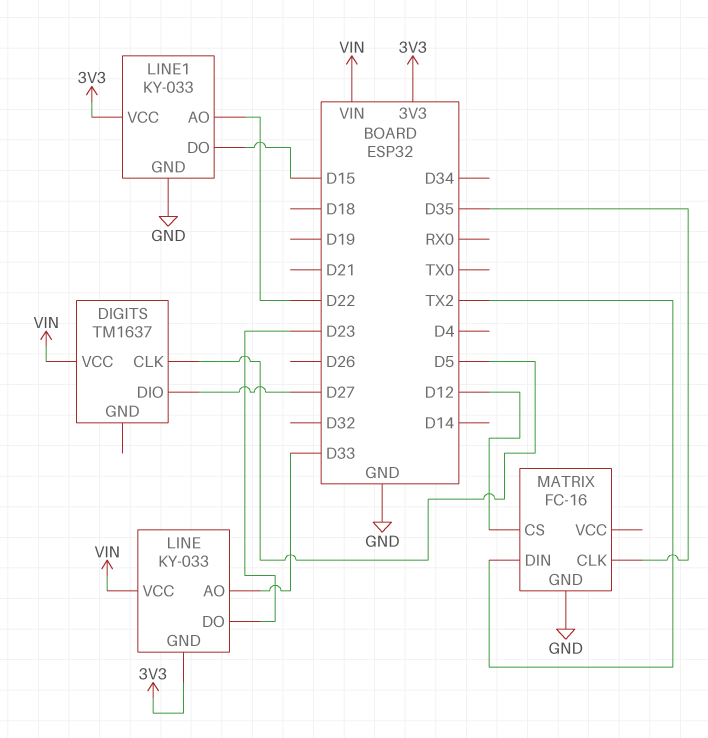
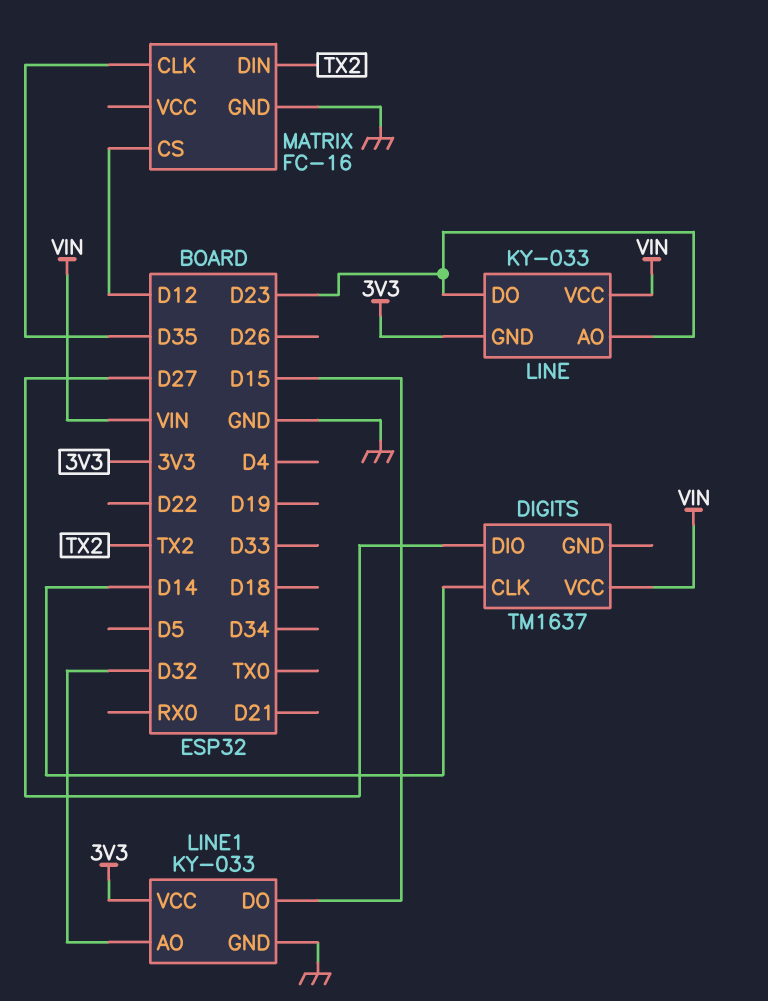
DIGITS pin CLK: D5 -> D14
LINE pin AO: D33 -> D23
LINE1 pin AO: D22 -> D32

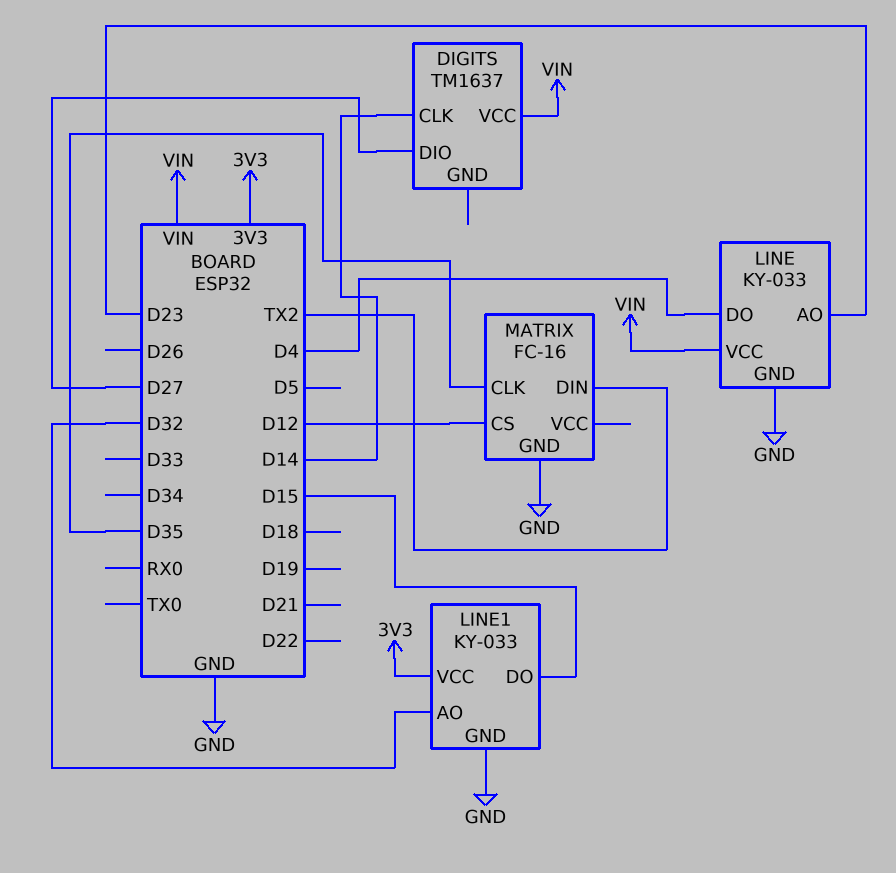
LINE pin DO: D23 -> D4
LINE pin GND: 3V3 -> GND

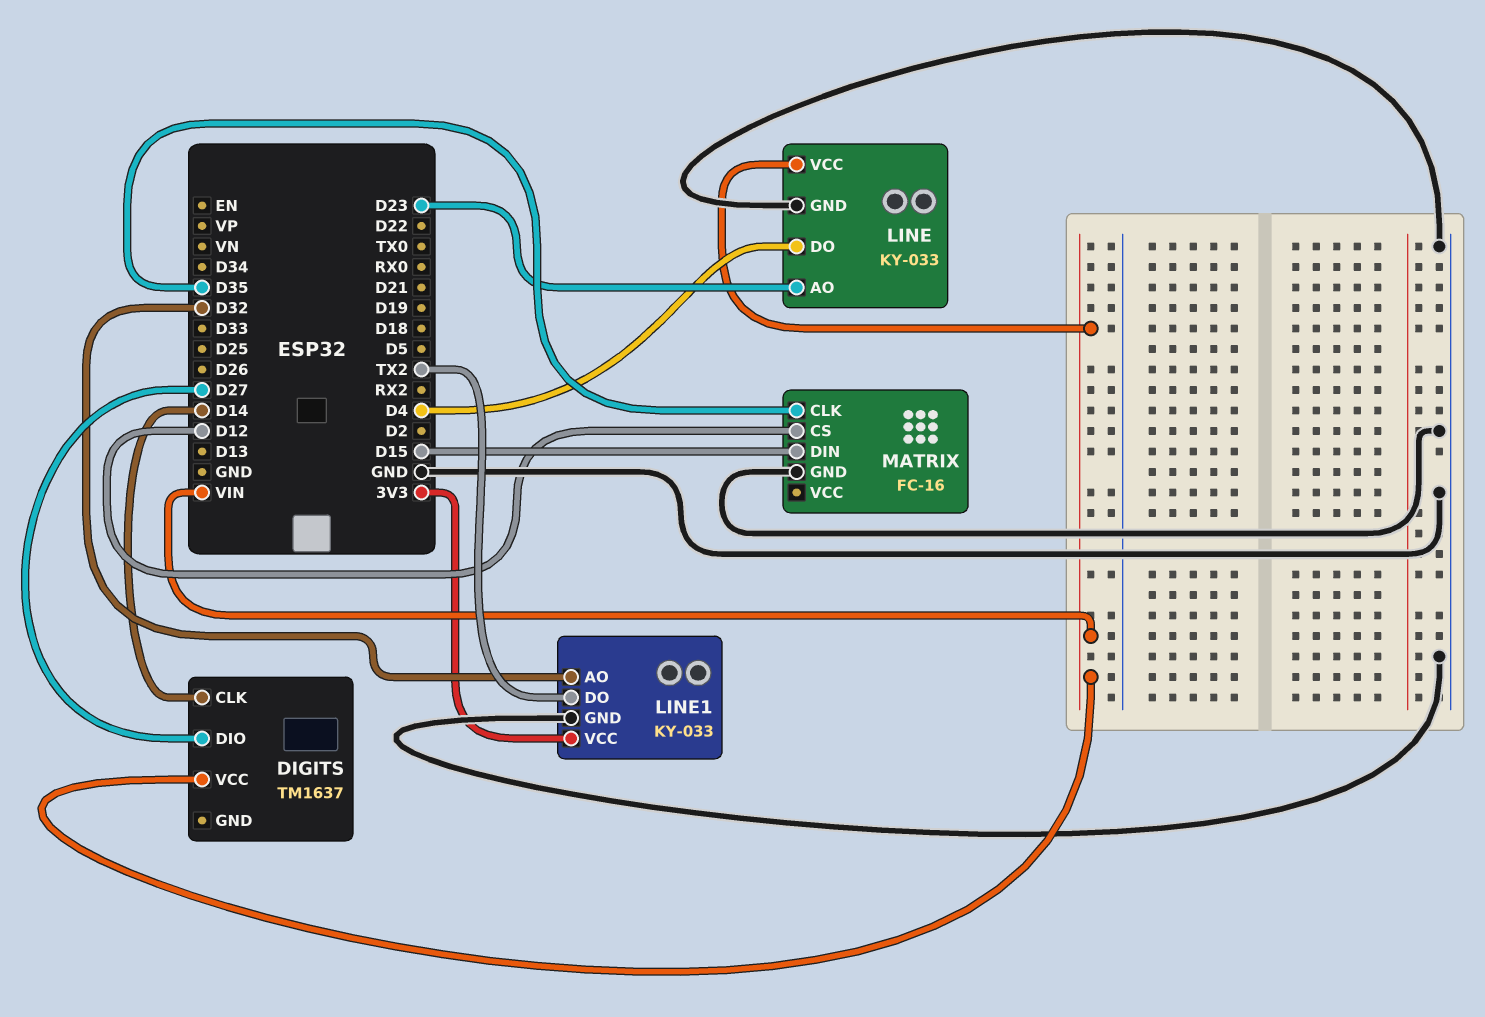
LINE1 pin DO: D15 -> TX2
MATRIX pin DIN: TX2 -> D15

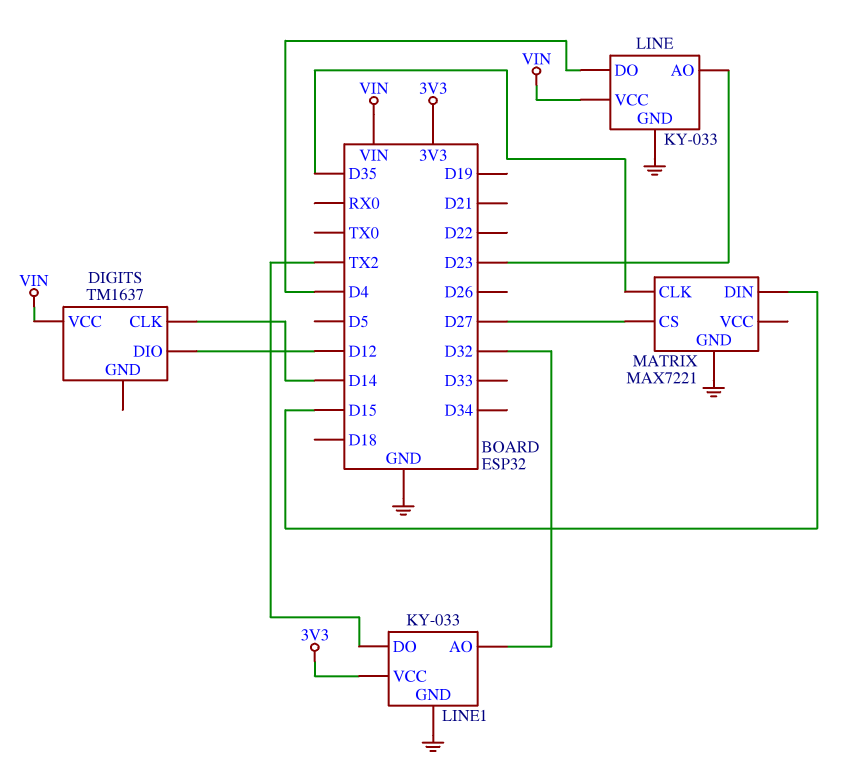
DIGITS pin DIO: D27 -> D12
MATRIX: FC-16 -> MAX7221
MATRIX pin CS: D12 -> D27

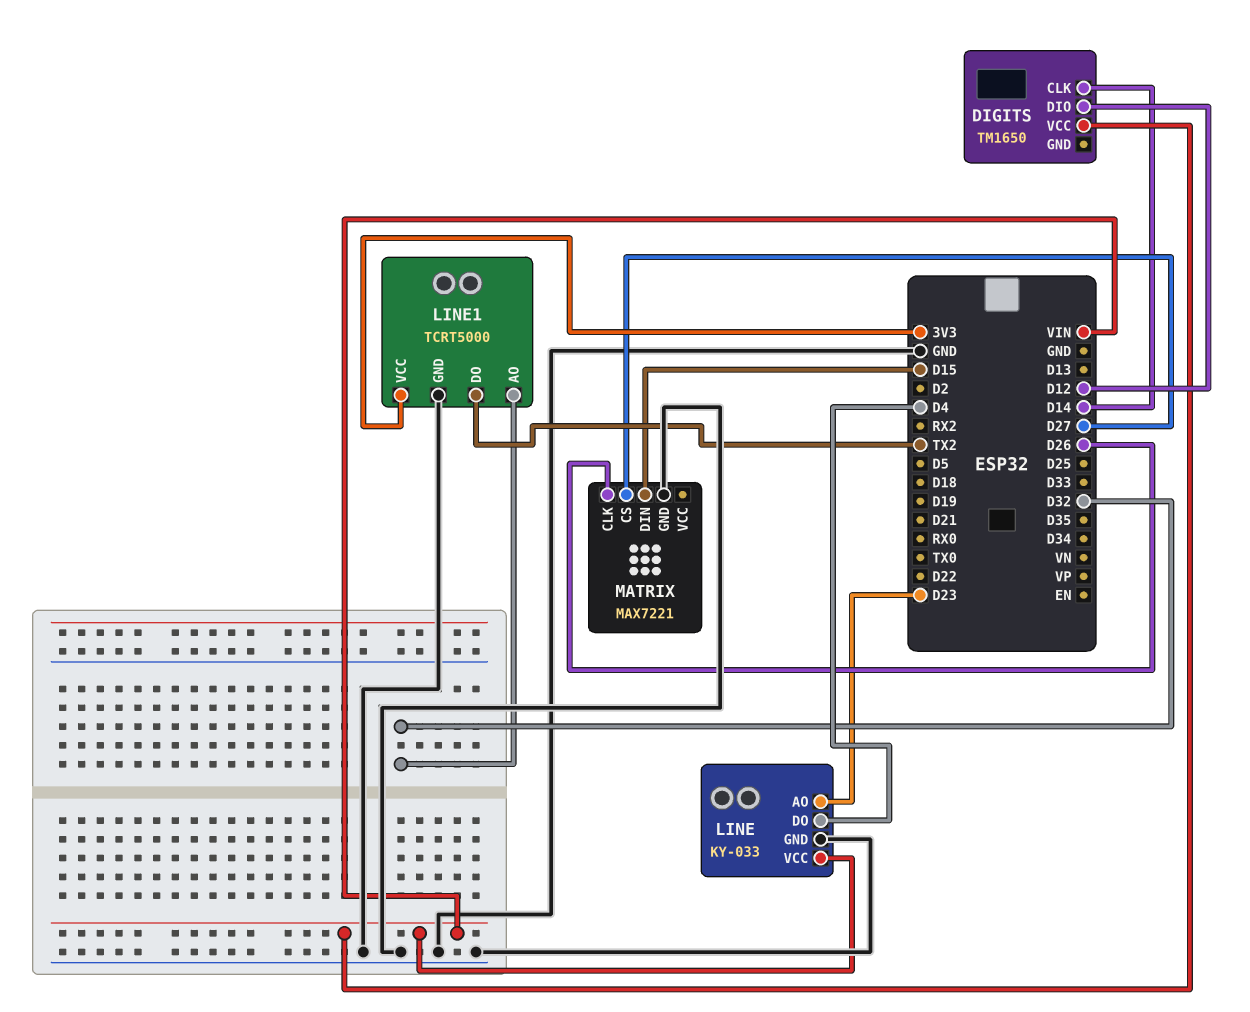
DIGITS: TM1637 -> TM1650
LINE1: KY-033 -> TCRT5000
MATRIX pin CLK: D35 -> D26

